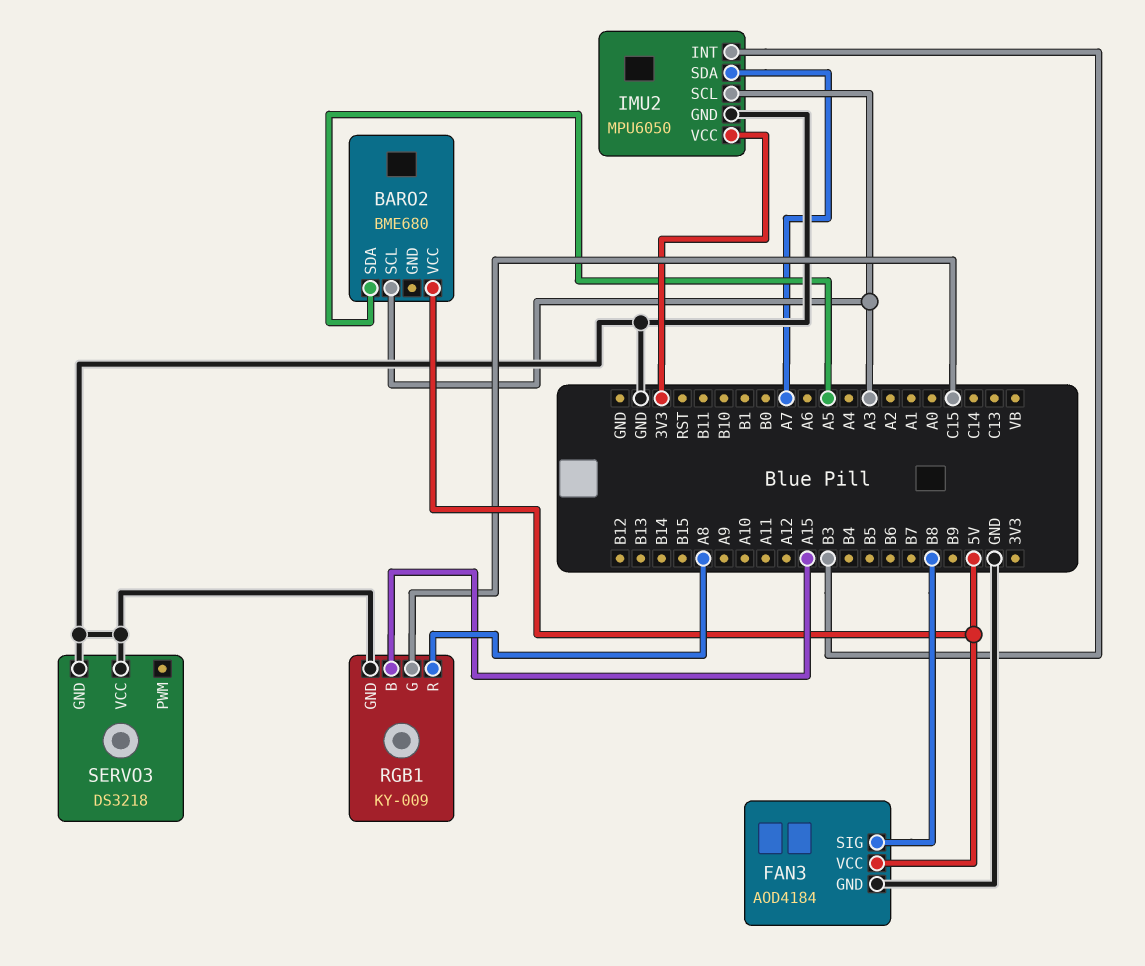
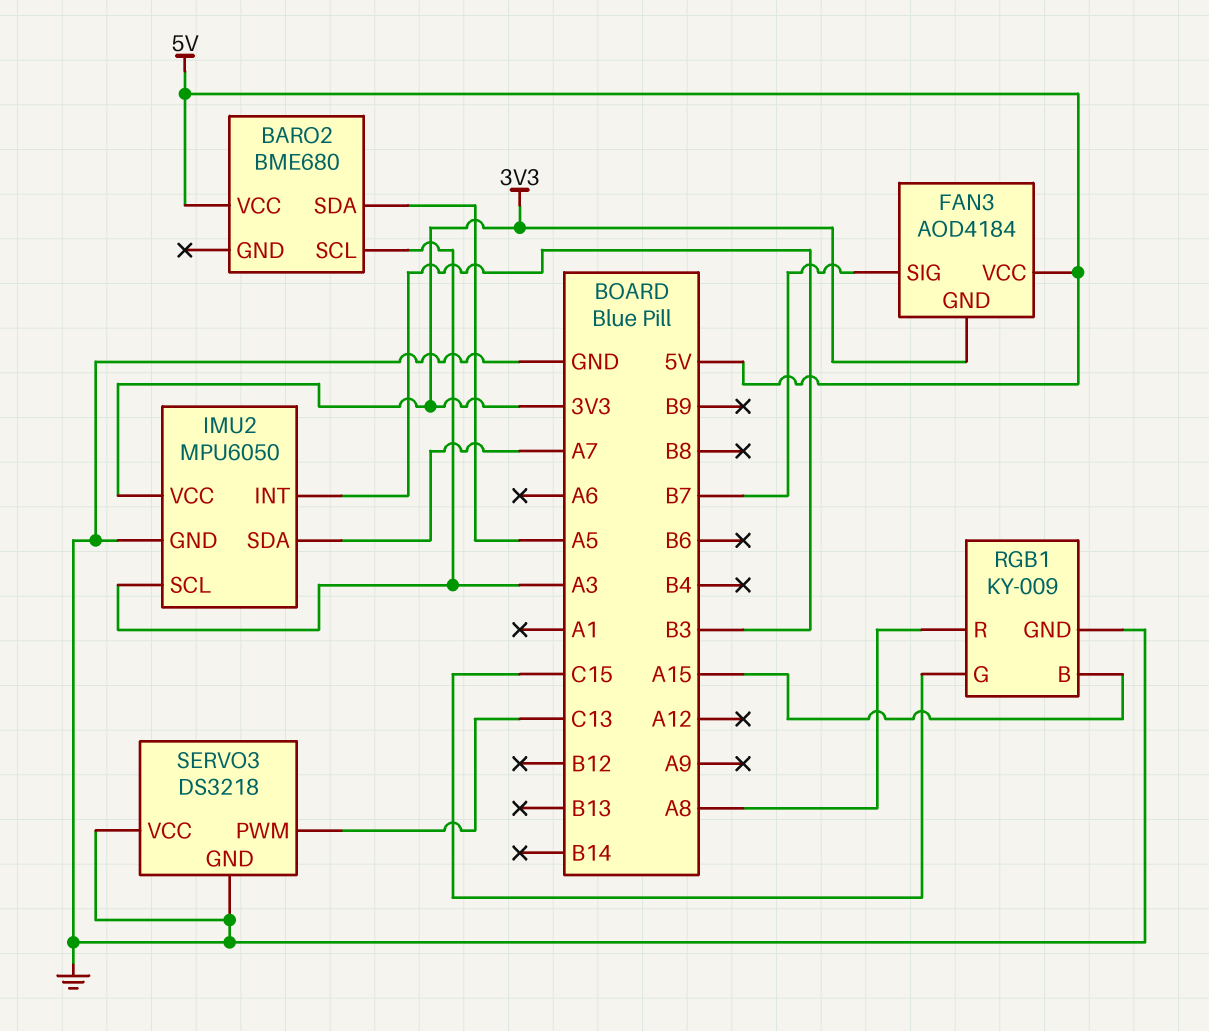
FAN3 pin GND: GND -> 3V3
FAN3 pin SIG: B8 -> B7
SERVO3 pin PWM: none -> C13

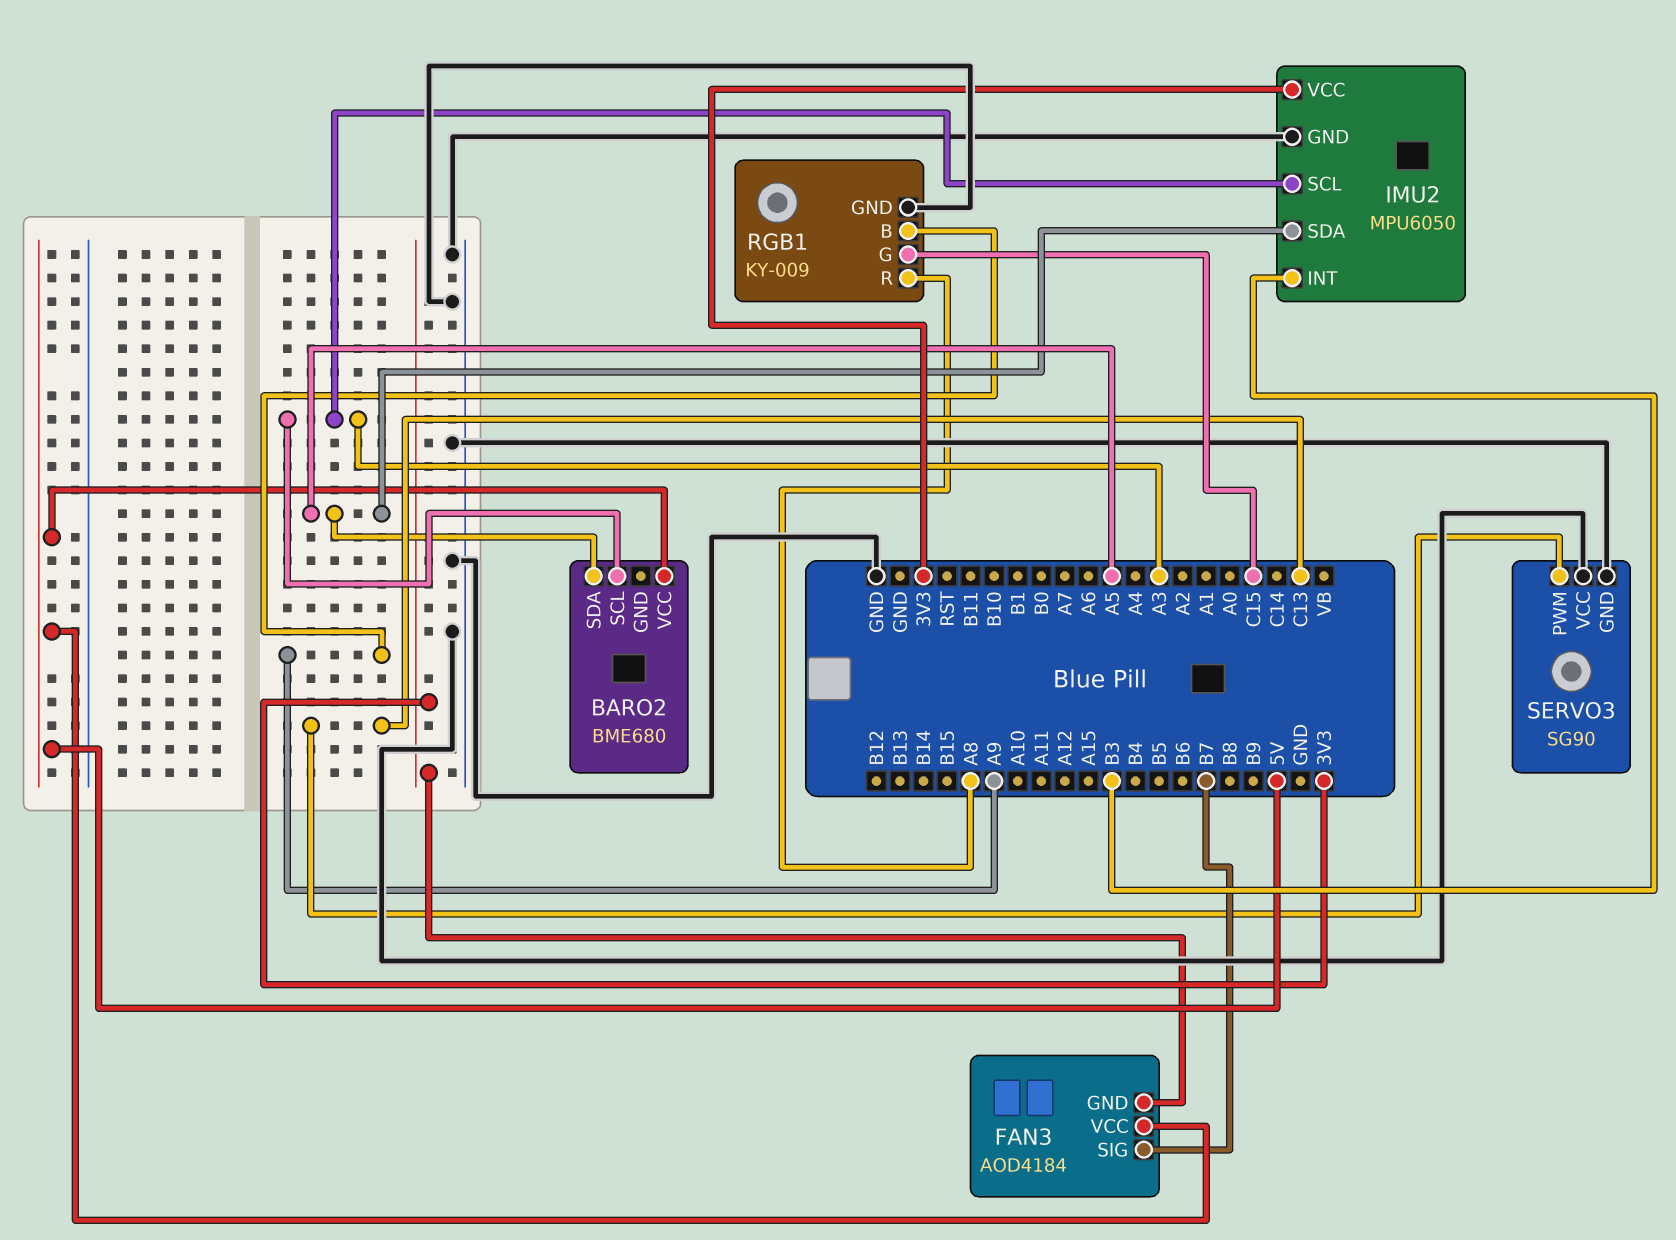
IMU2 pin SDA: A7 -> A5
RGB1 pin B: A15 -> A9
SERVO3: DS3218 -> SG90

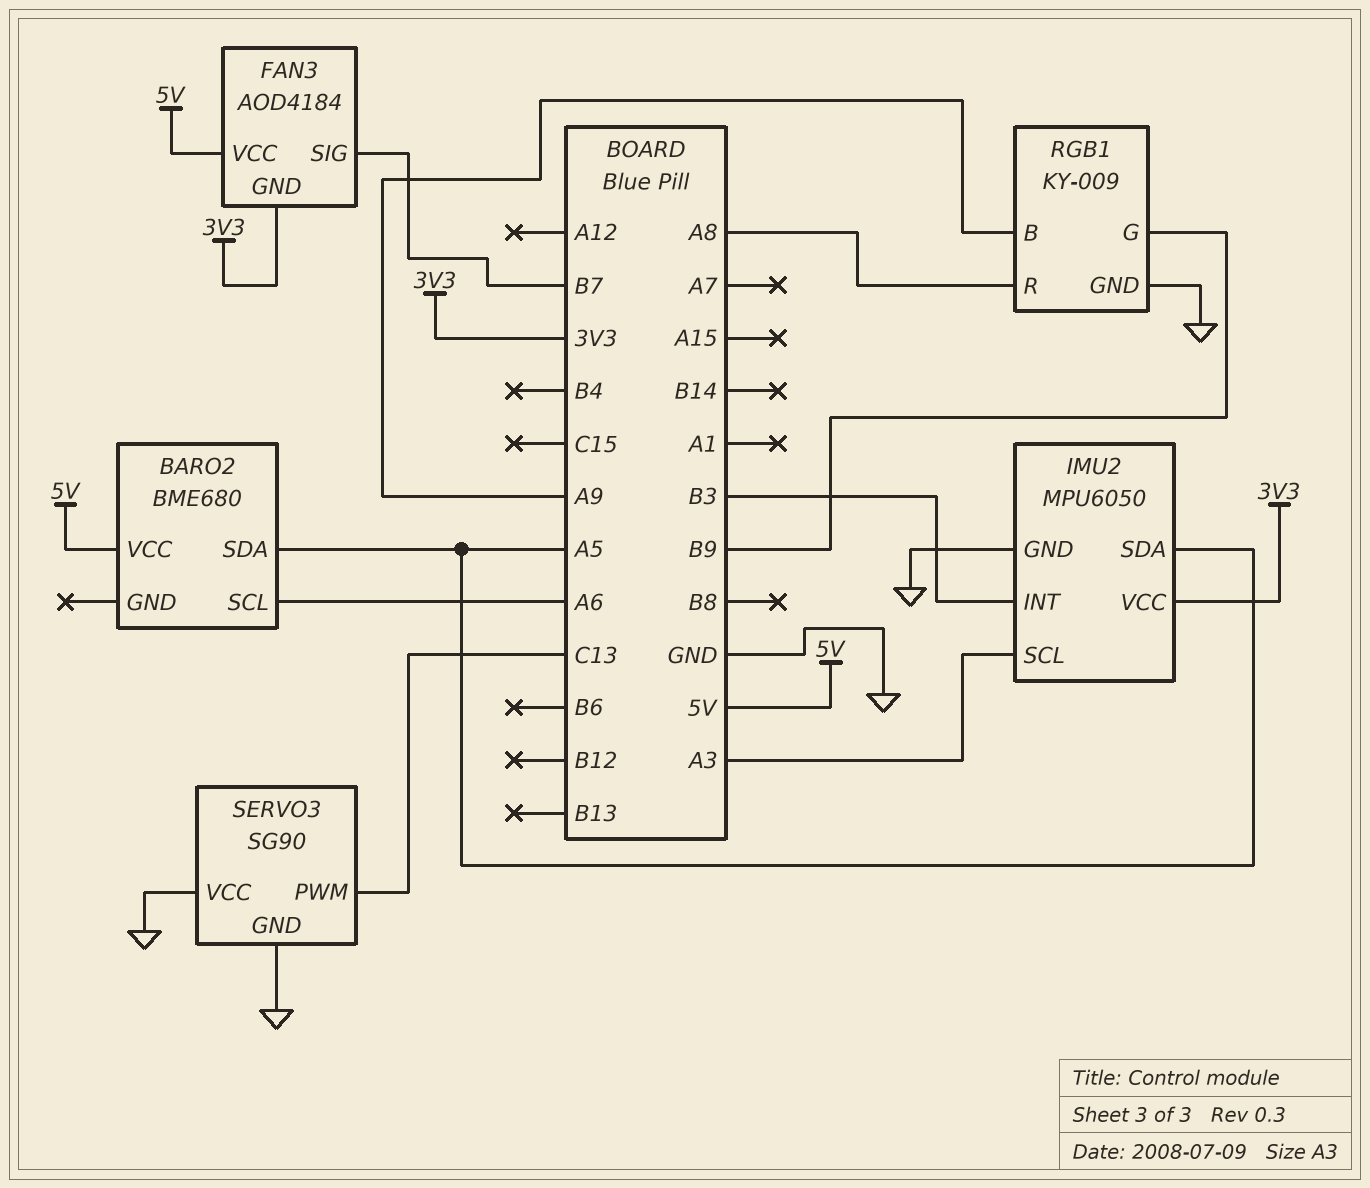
BARO2 pin SCL: A3 -> A6
RGB1 pin G: C15 -> B9

